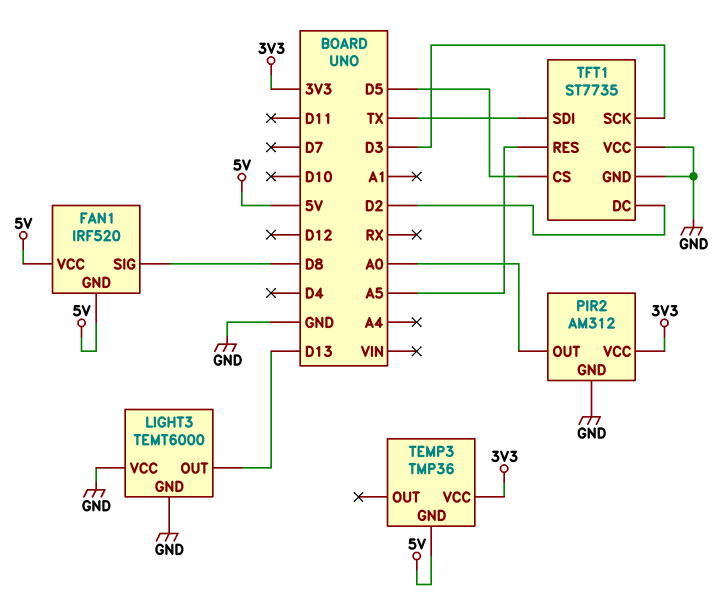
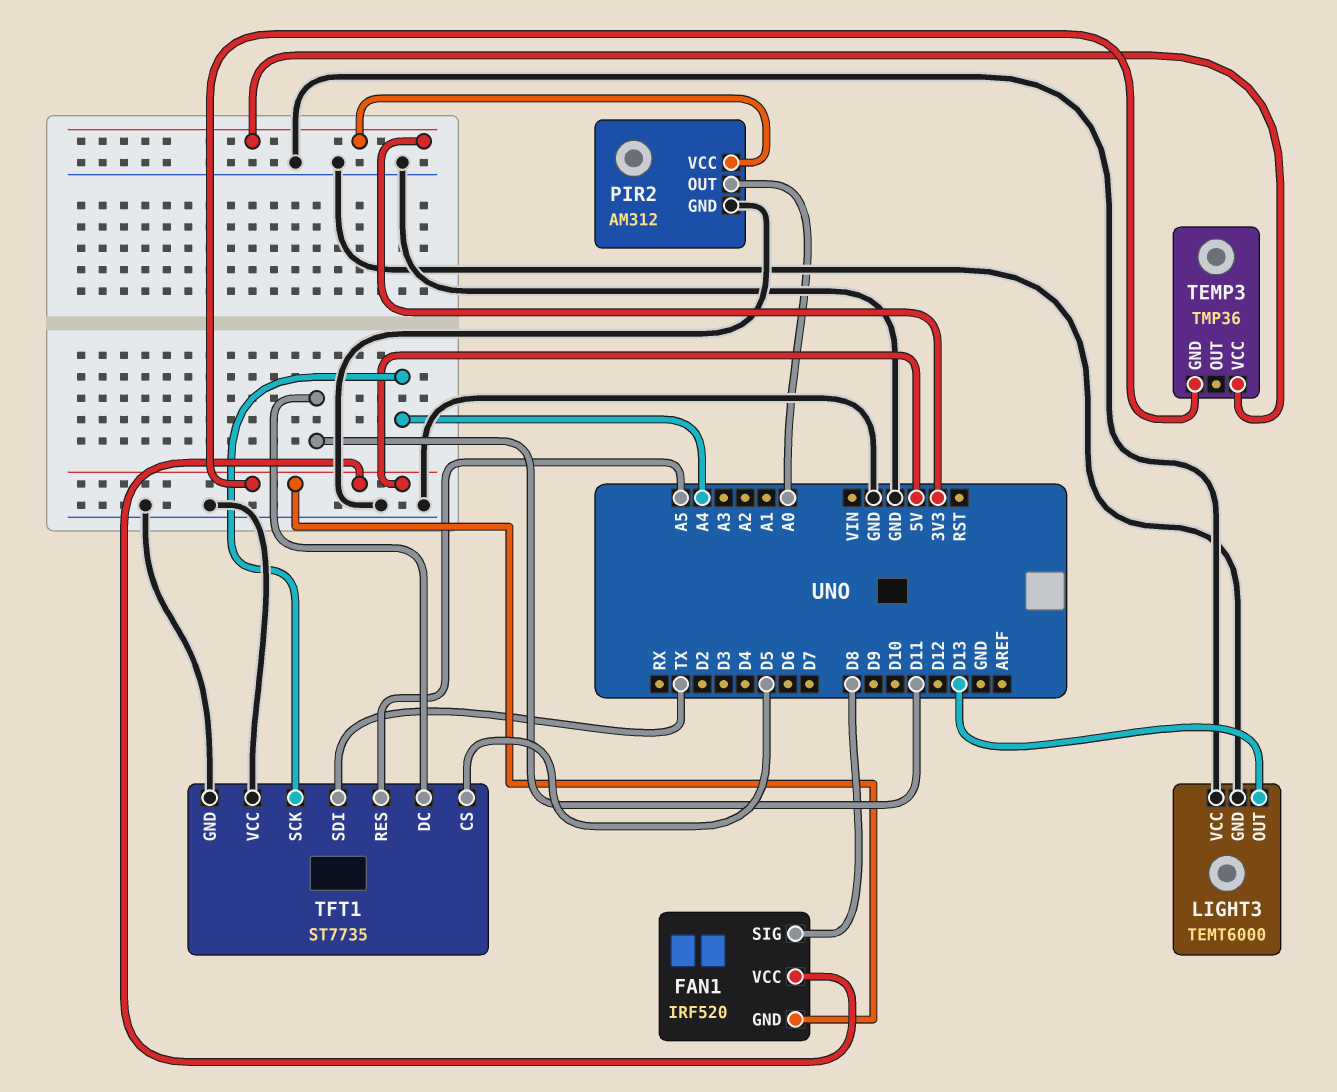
TFT1 pin DC: D2 -> D11
TFT1 pin SCK: D3 -> A4

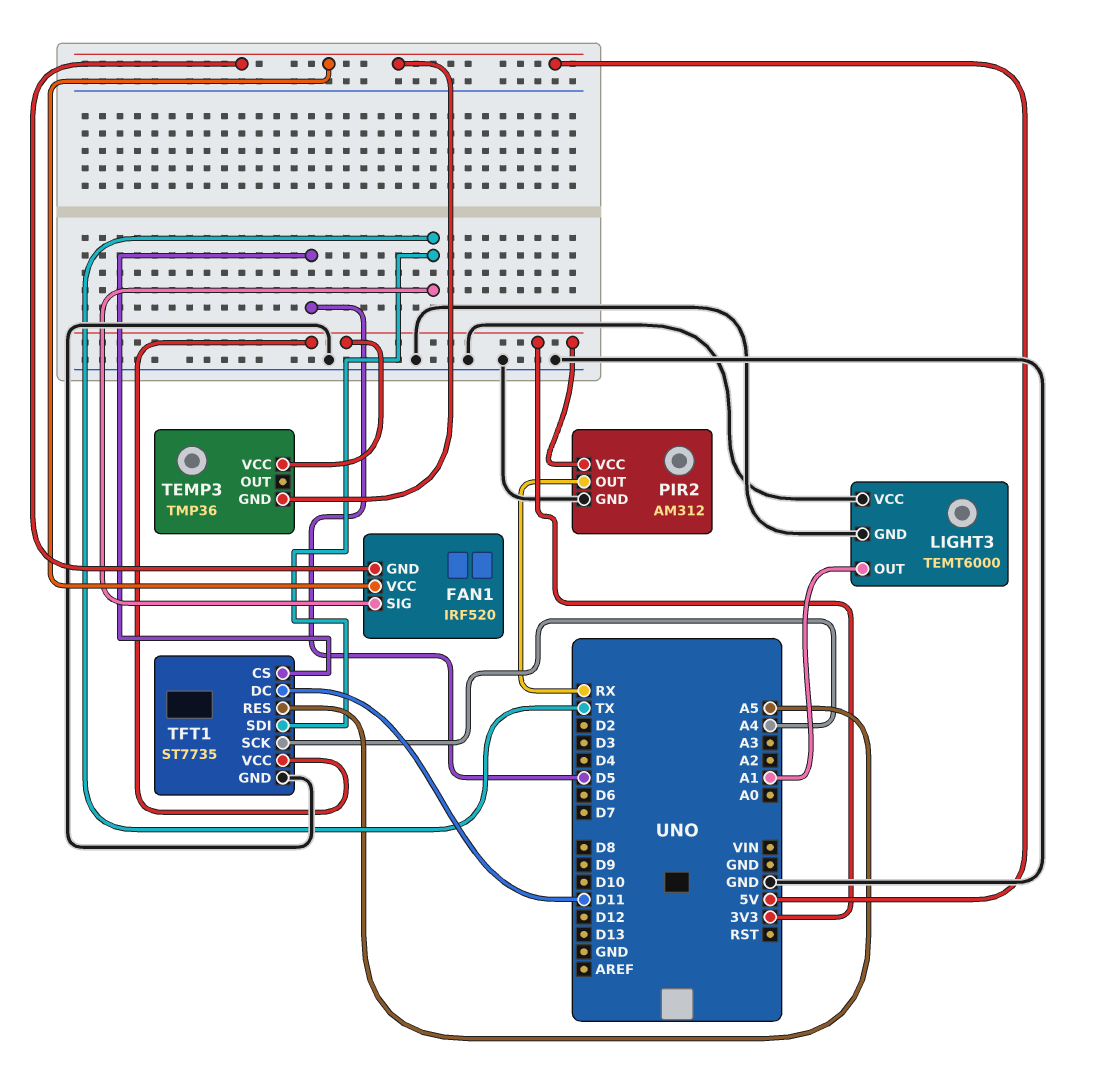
FAN1 pin SIG: D8 -> TX
LIGHT3 pin OUT: D13 -> A1
PIR2 pin OUT: A0 -> RX
TFT1 pin VCC: GND -> 3V3

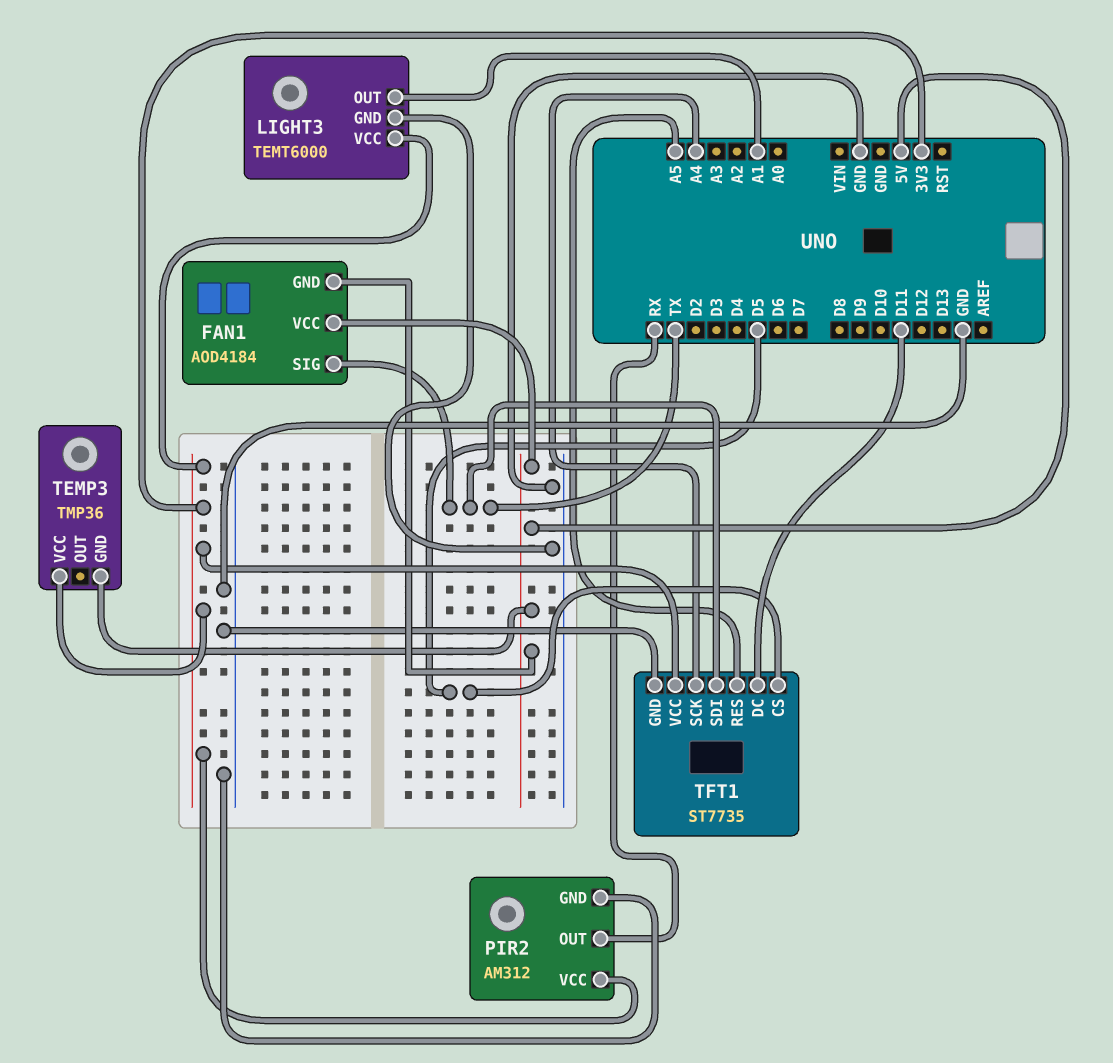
FAN1: IRF520 -> AOD4184
LIGHT3 pin VCC: GND -> 3V3

